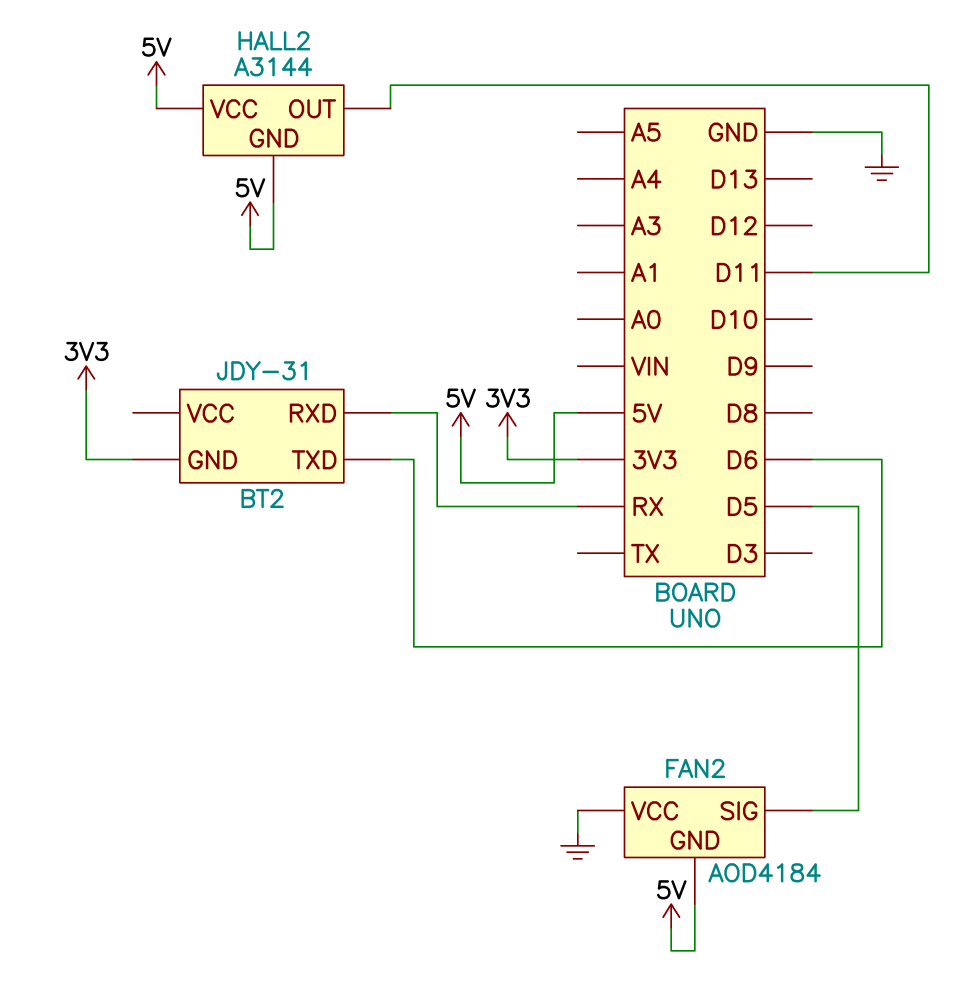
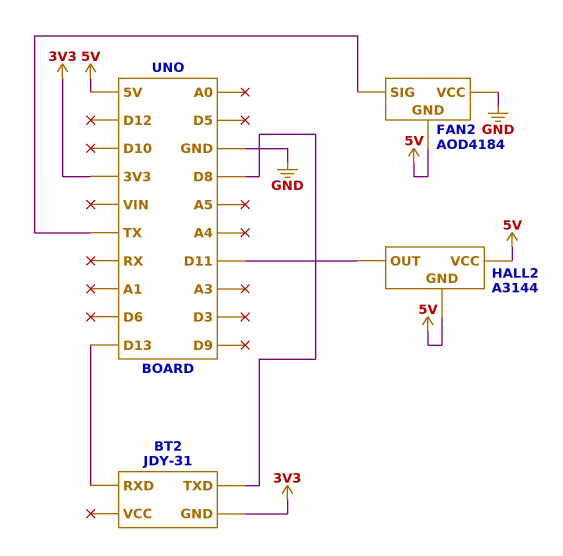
BT2 pin RXD: RX -> D13
BT2 pin TXD: D6 -> D8
FAN2 pin SIG: D5 -> TX

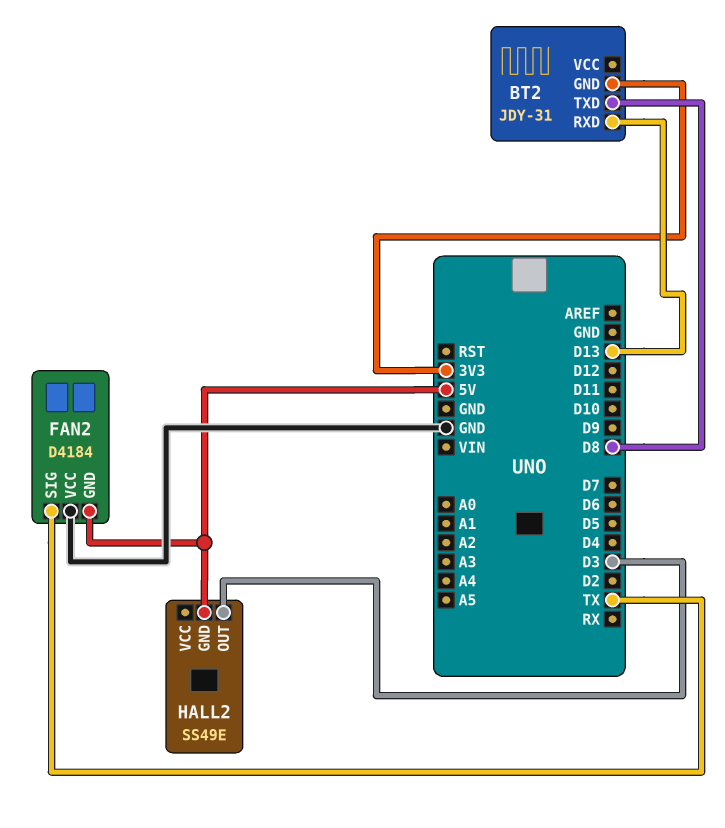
FAN2: AOD4184 -> D4184
HALL2: A3144 -> SS49E
HALL2 pin OUT: D11 -> D3
HALL2 pin VCC: 5V -> none

